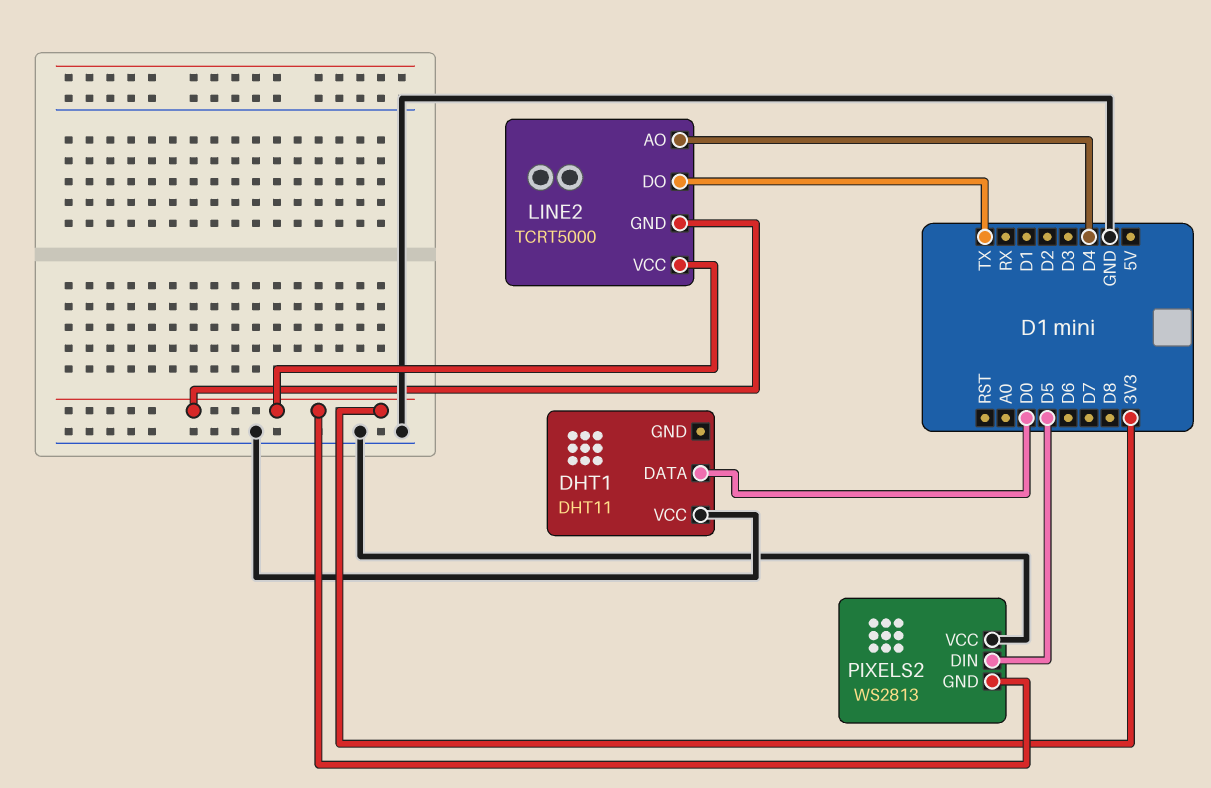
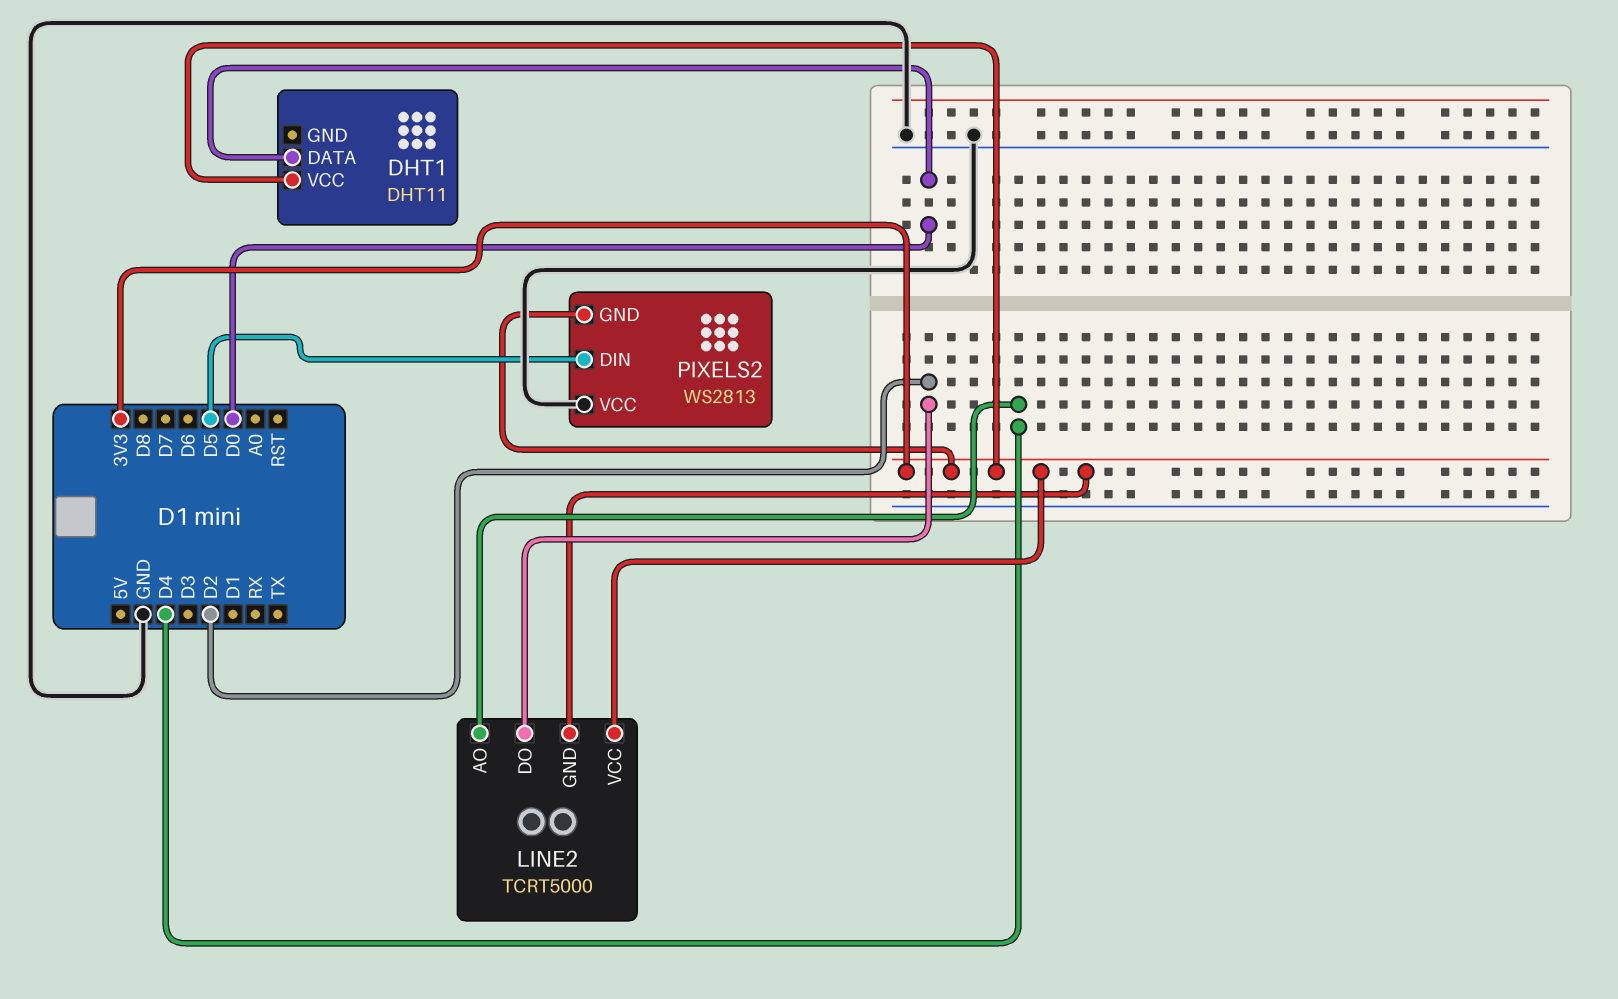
DHT1 pin VCC: GND -> 3V3
LINE2 pin DO: TX -> D2

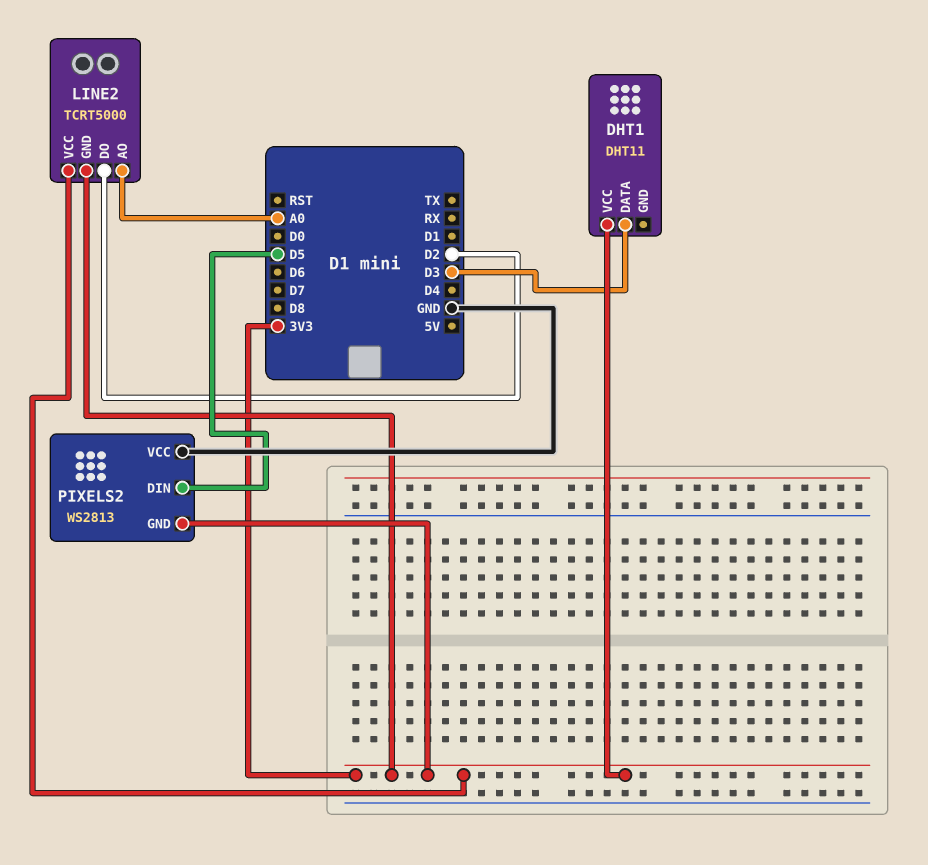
DHT1 pin DATA: D0 -> D3
LINE2 pin AO: D4 -> A0

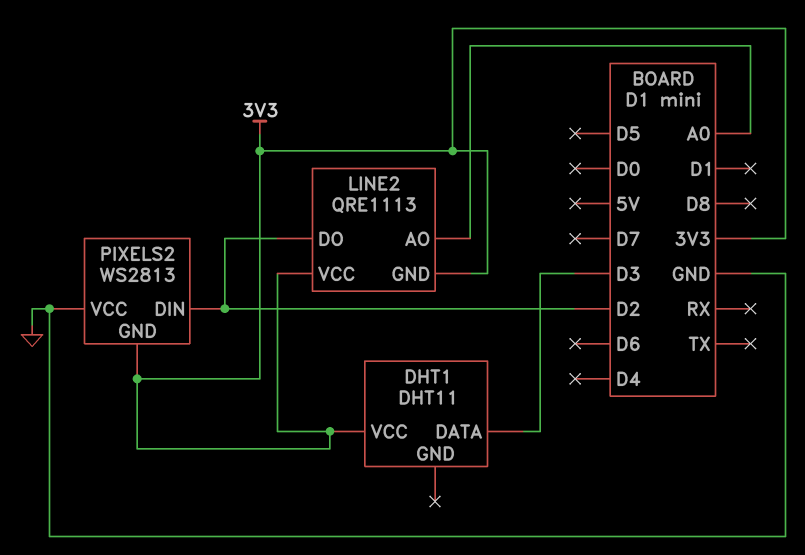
LINE2: TCRT5000 -> QRE1113
PIXELS2 pin DIN: D5 -> D2

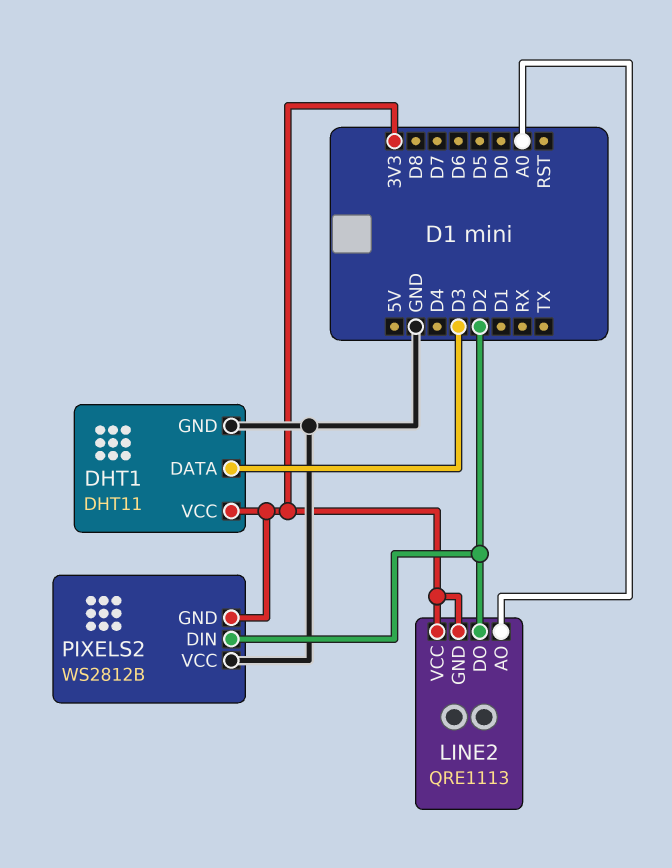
DHT1 pin GND: none -> GND
PIXELS2: WS2813 -> WS2812B

